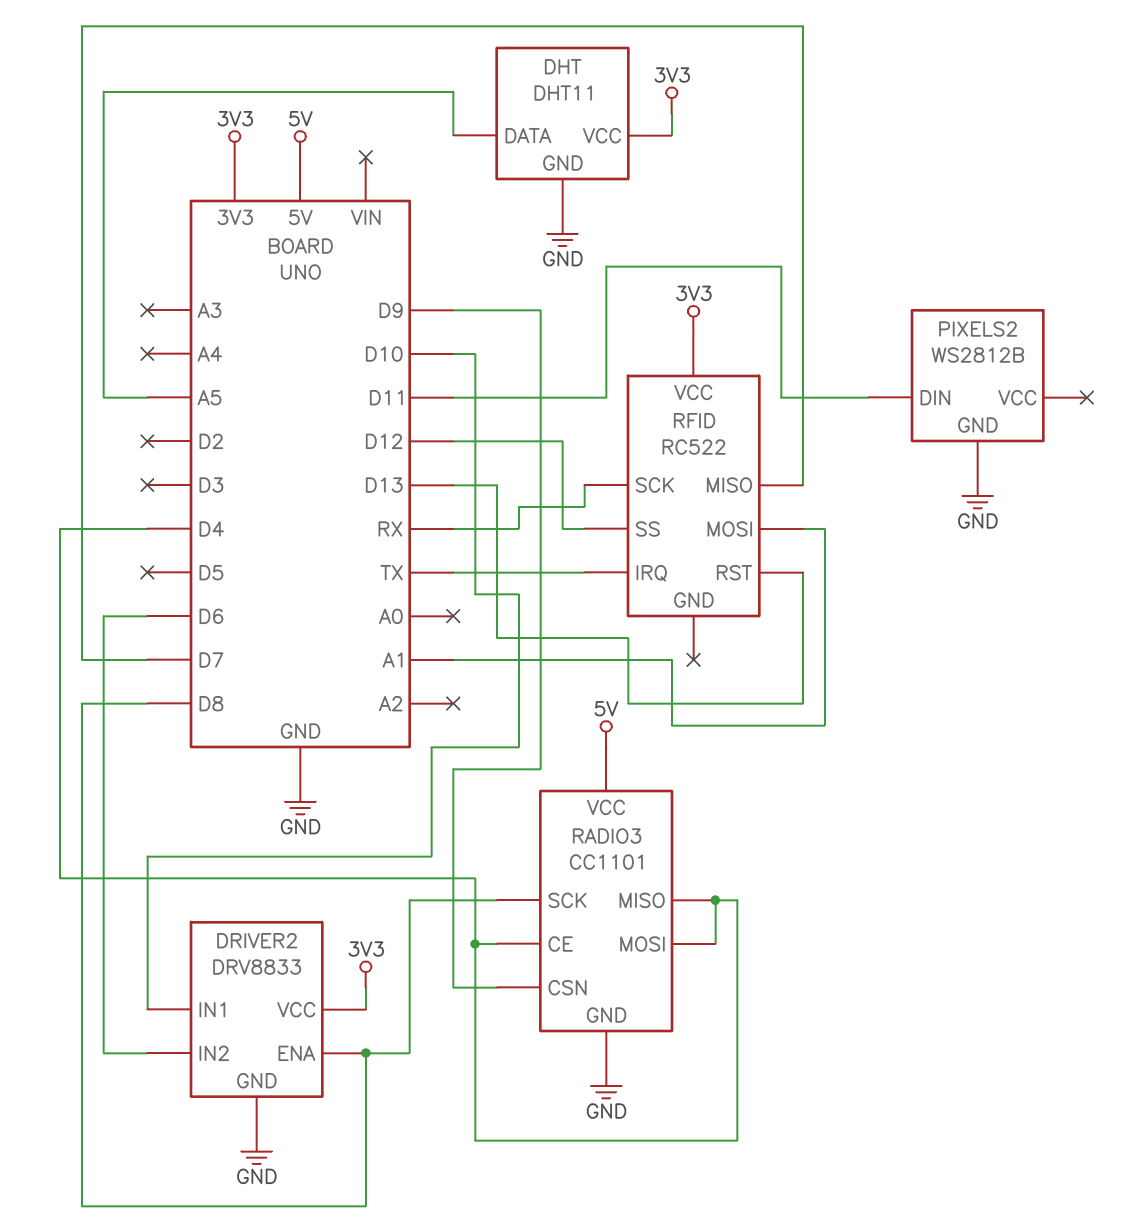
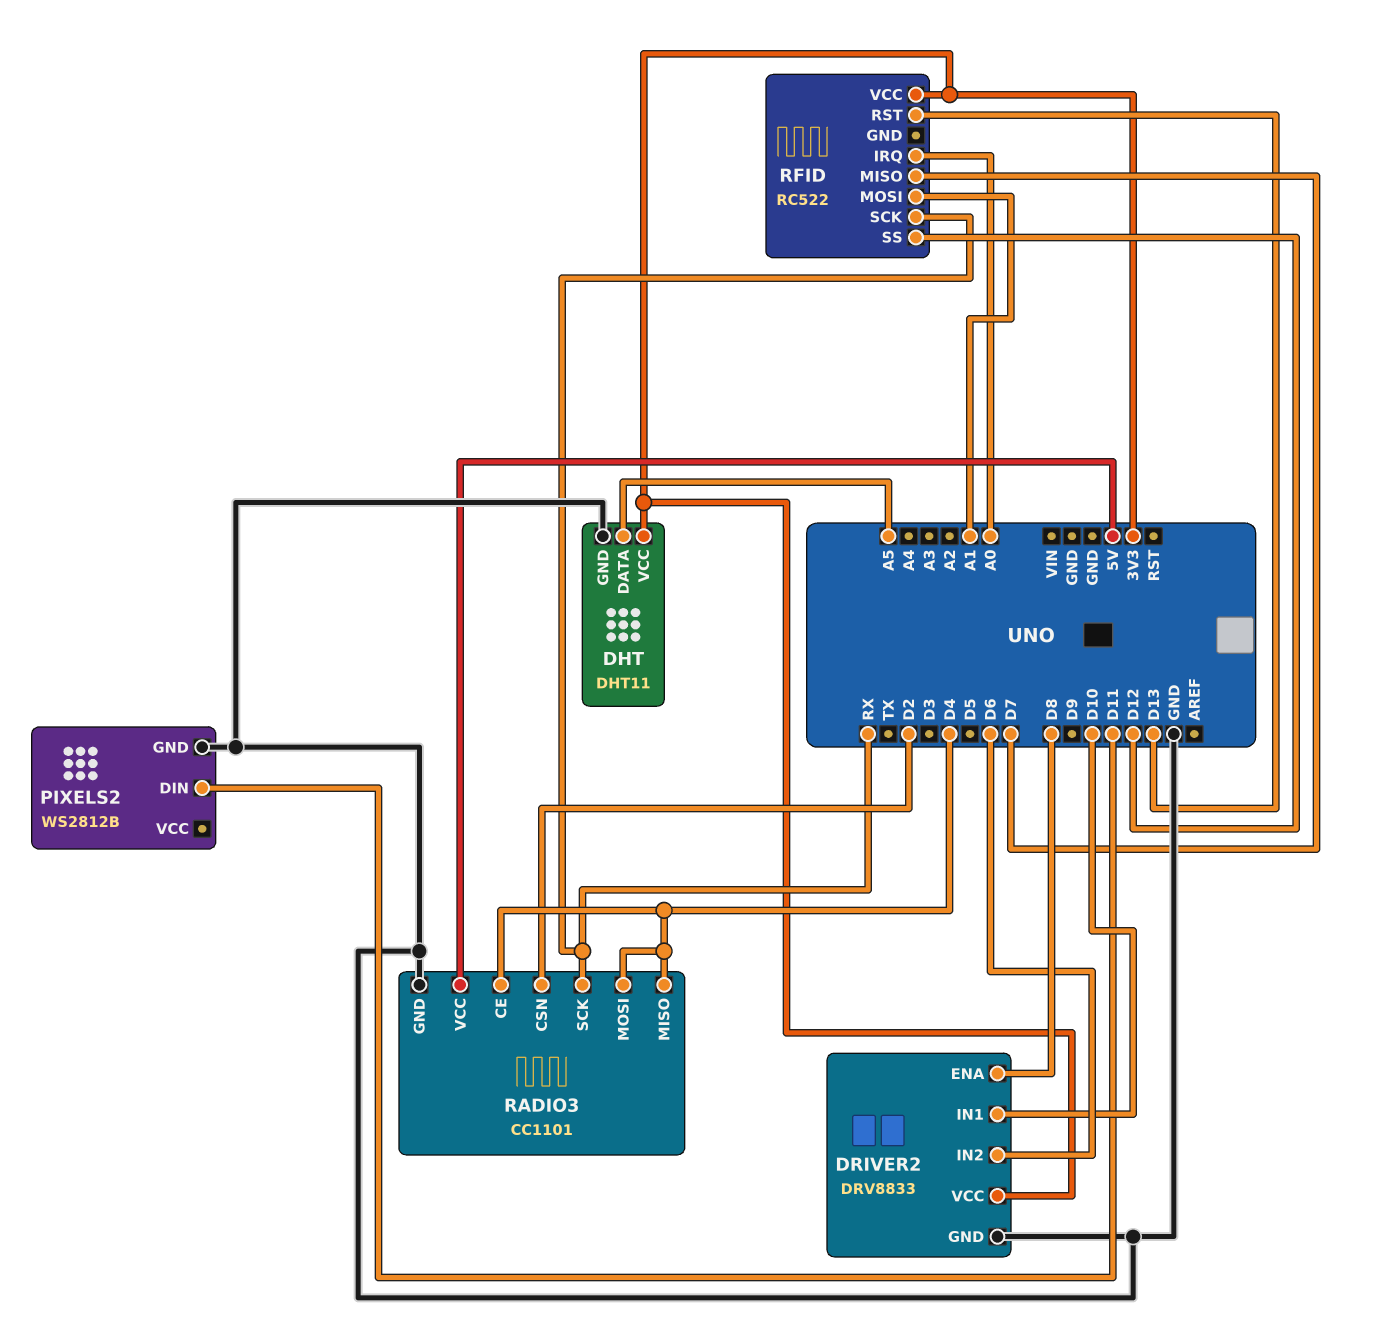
RADIO3 pin CSN: D9 -> D2
RADIO3 pin SCK: D8 -> RX
RFID pin IRQ: TX -> A0

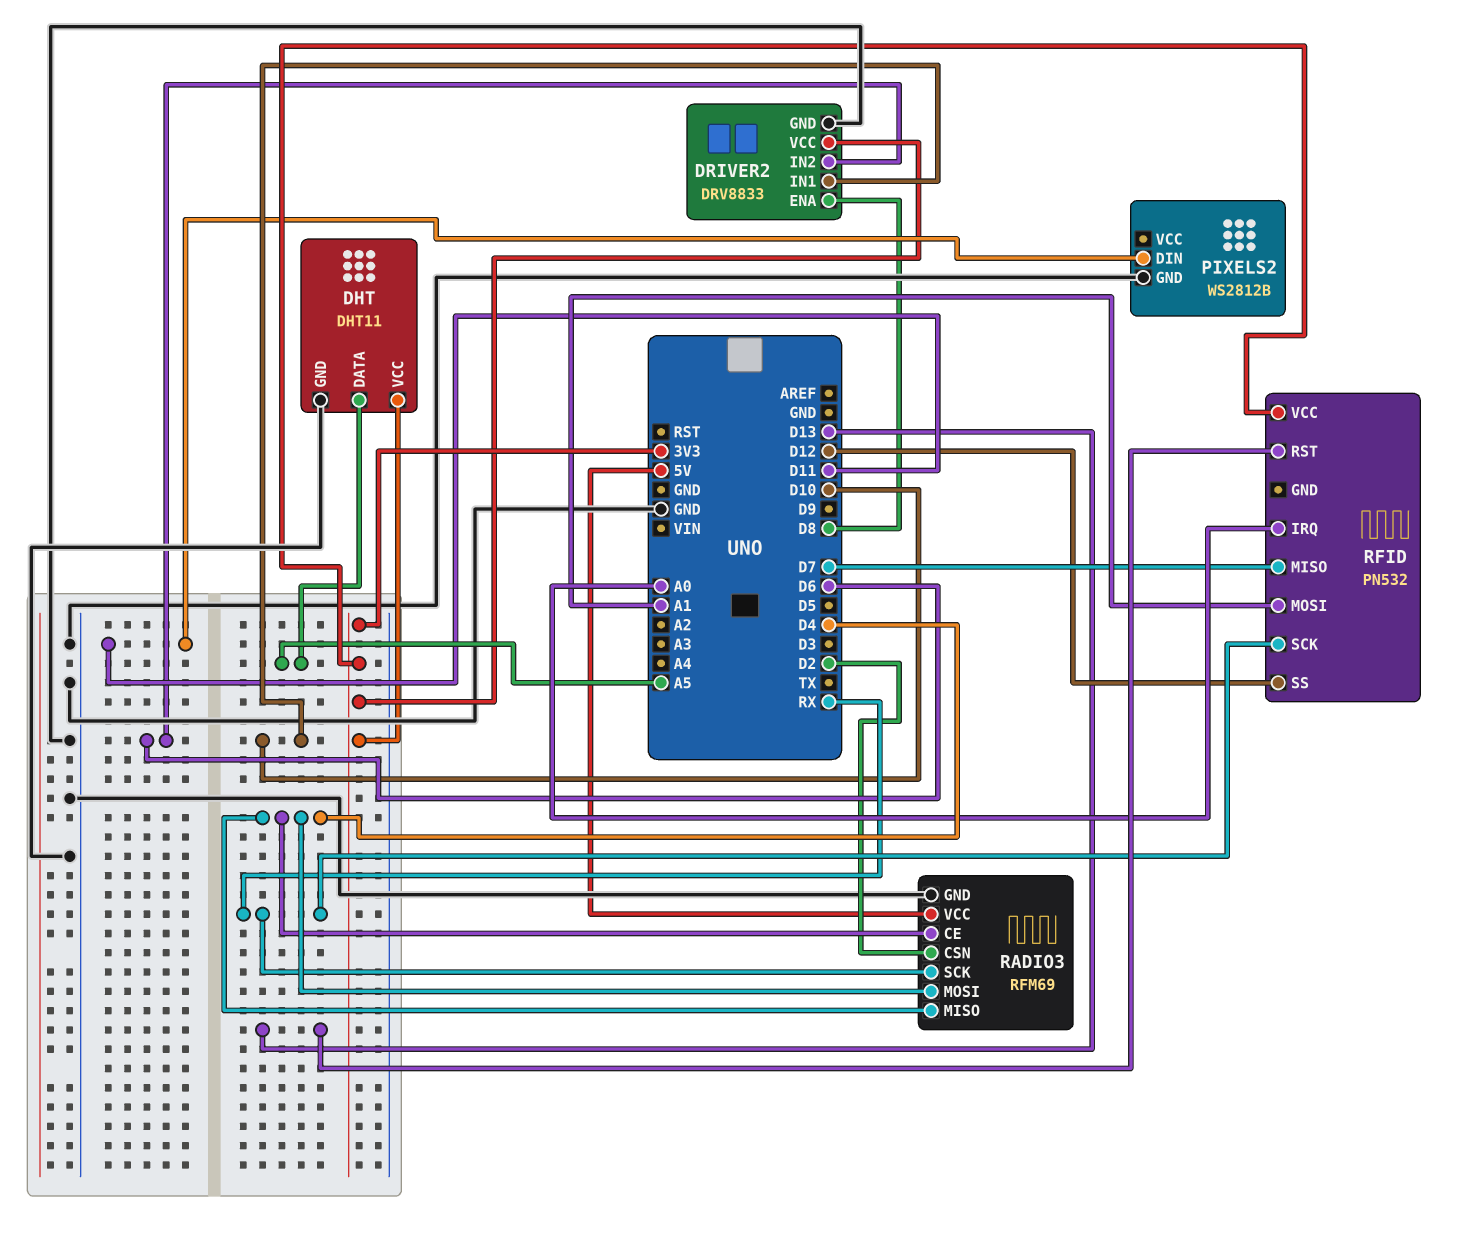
RADIO3: CC1101 -> RFM69
RFID: RC522 -> PN532

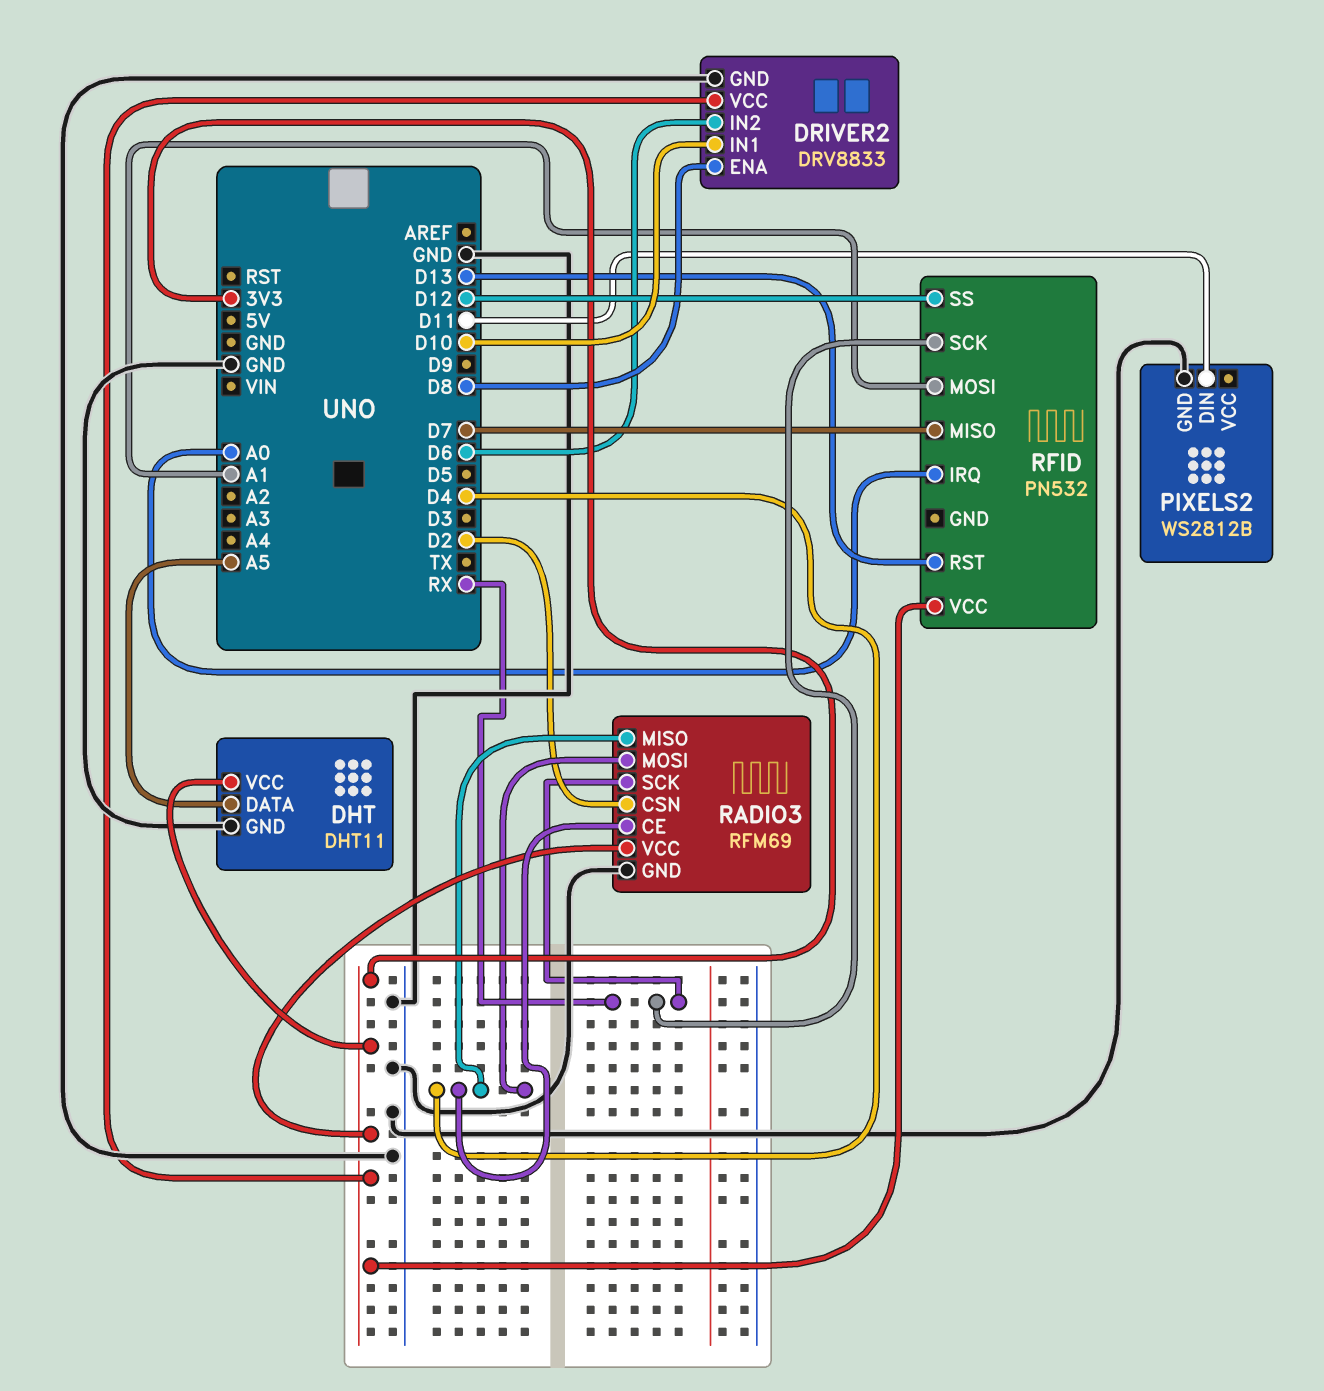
RADIO3 pin VCC: 5V -> 3V3

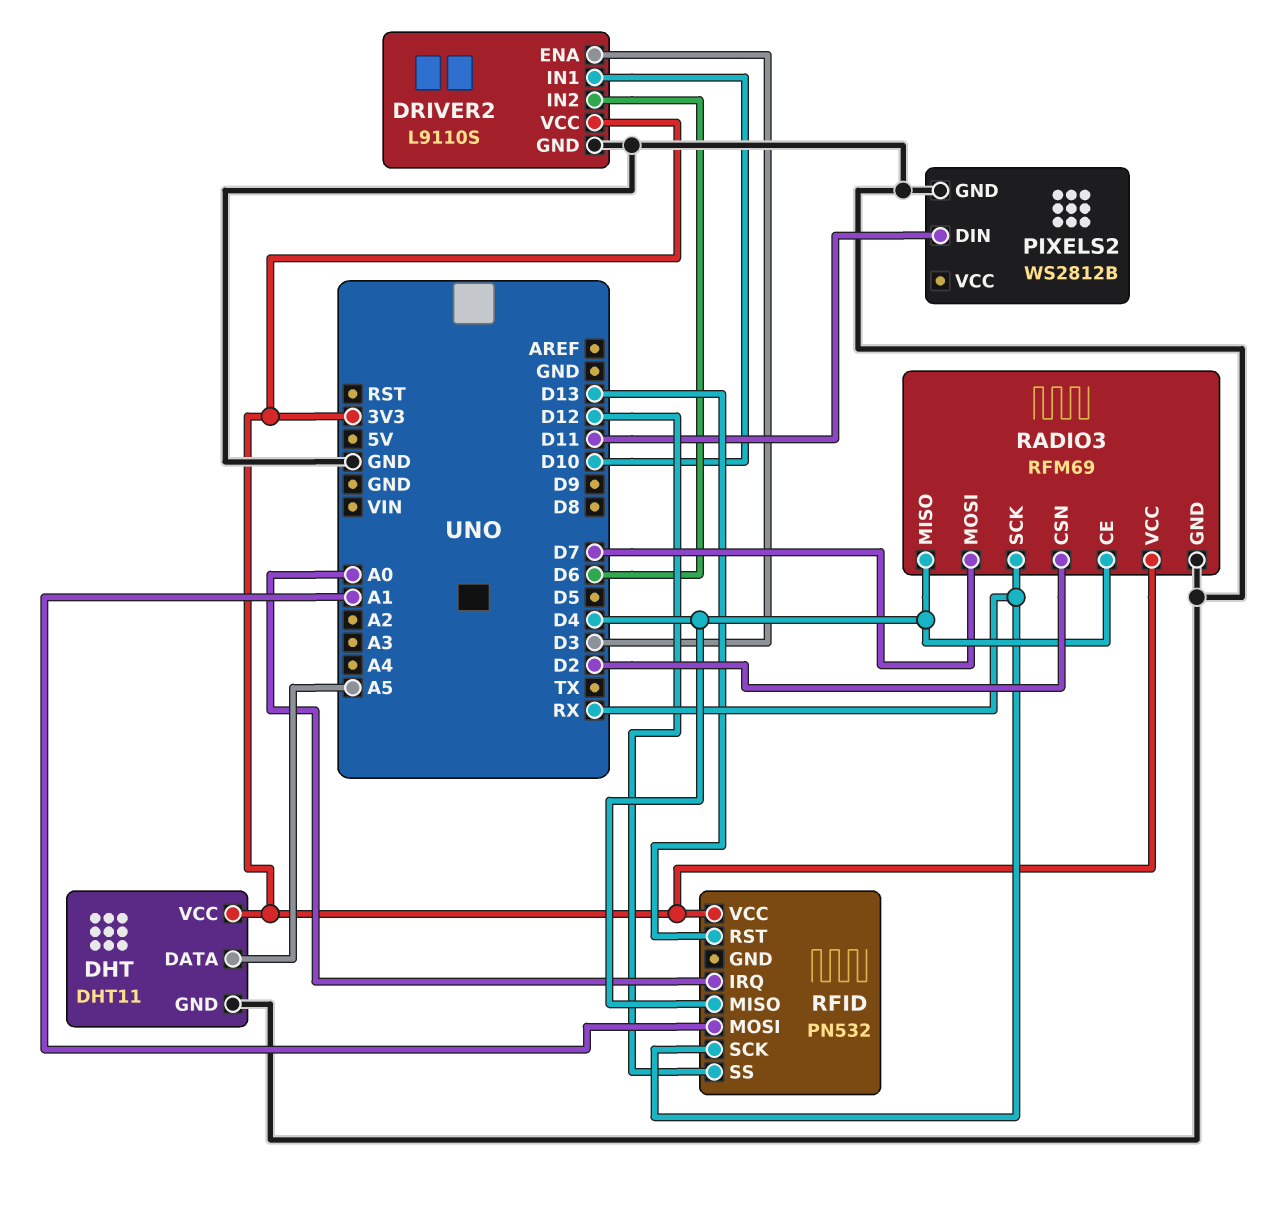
DRIVER2: DRV8833 -> L9110S
DRIVER2 pin ENA: D8 -> D3
RADIO3 pin MOSI: D4 -> D7
RFID pin MISO: D7 -> D4

